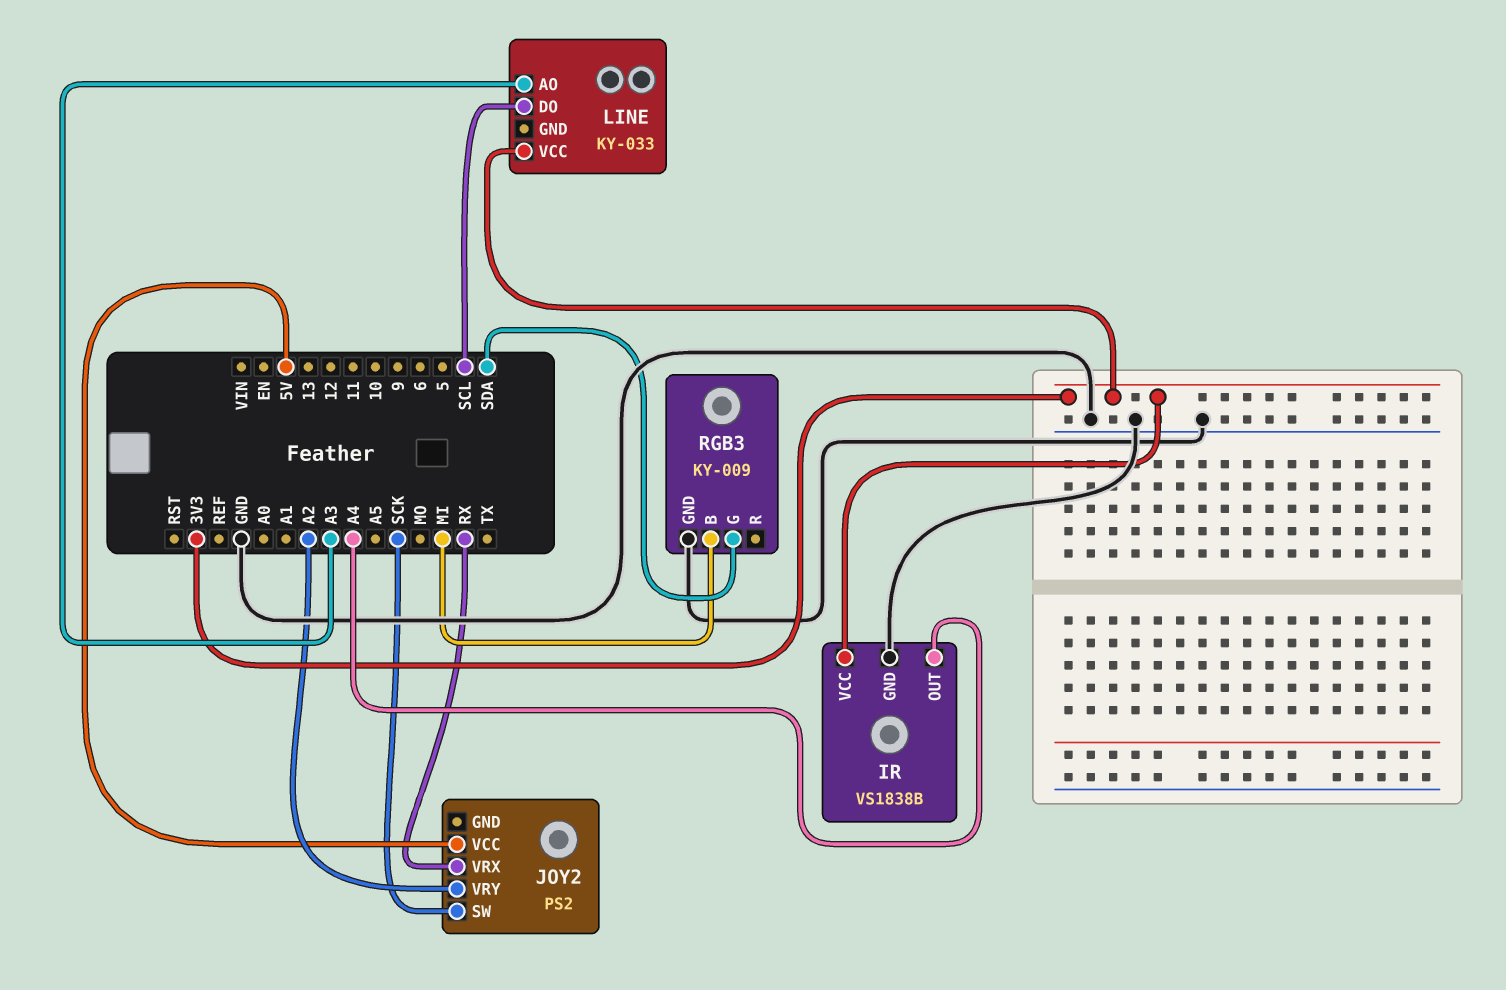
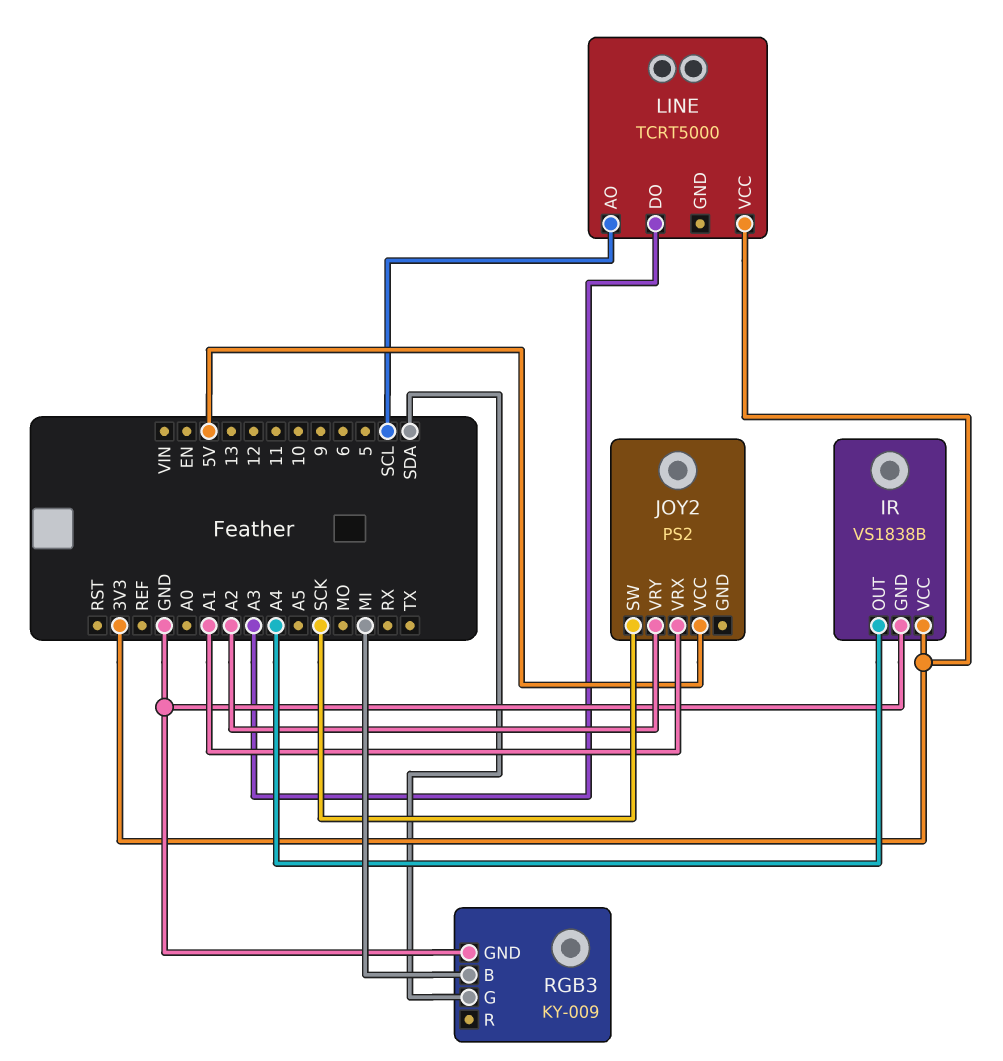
JOY2 pin VRX: RX -> A1
LINE: KY-033 -> TCRT5000
LINE pin AO: A3 -> SCL
LINE pin DO: SCL -> A3

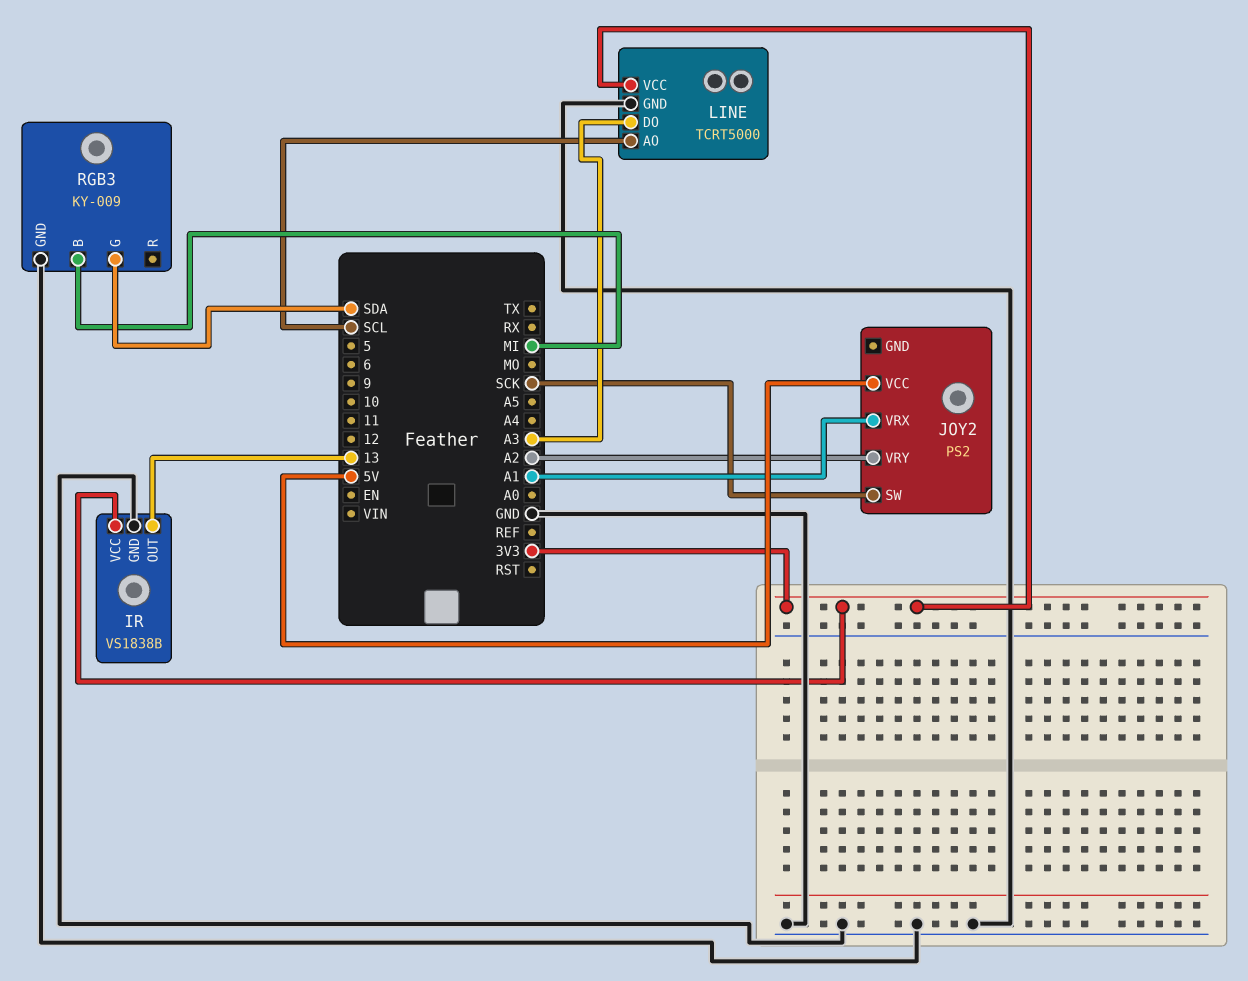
IR pin OUT: A4 -> 13
LINE pin GND: none -> GND

